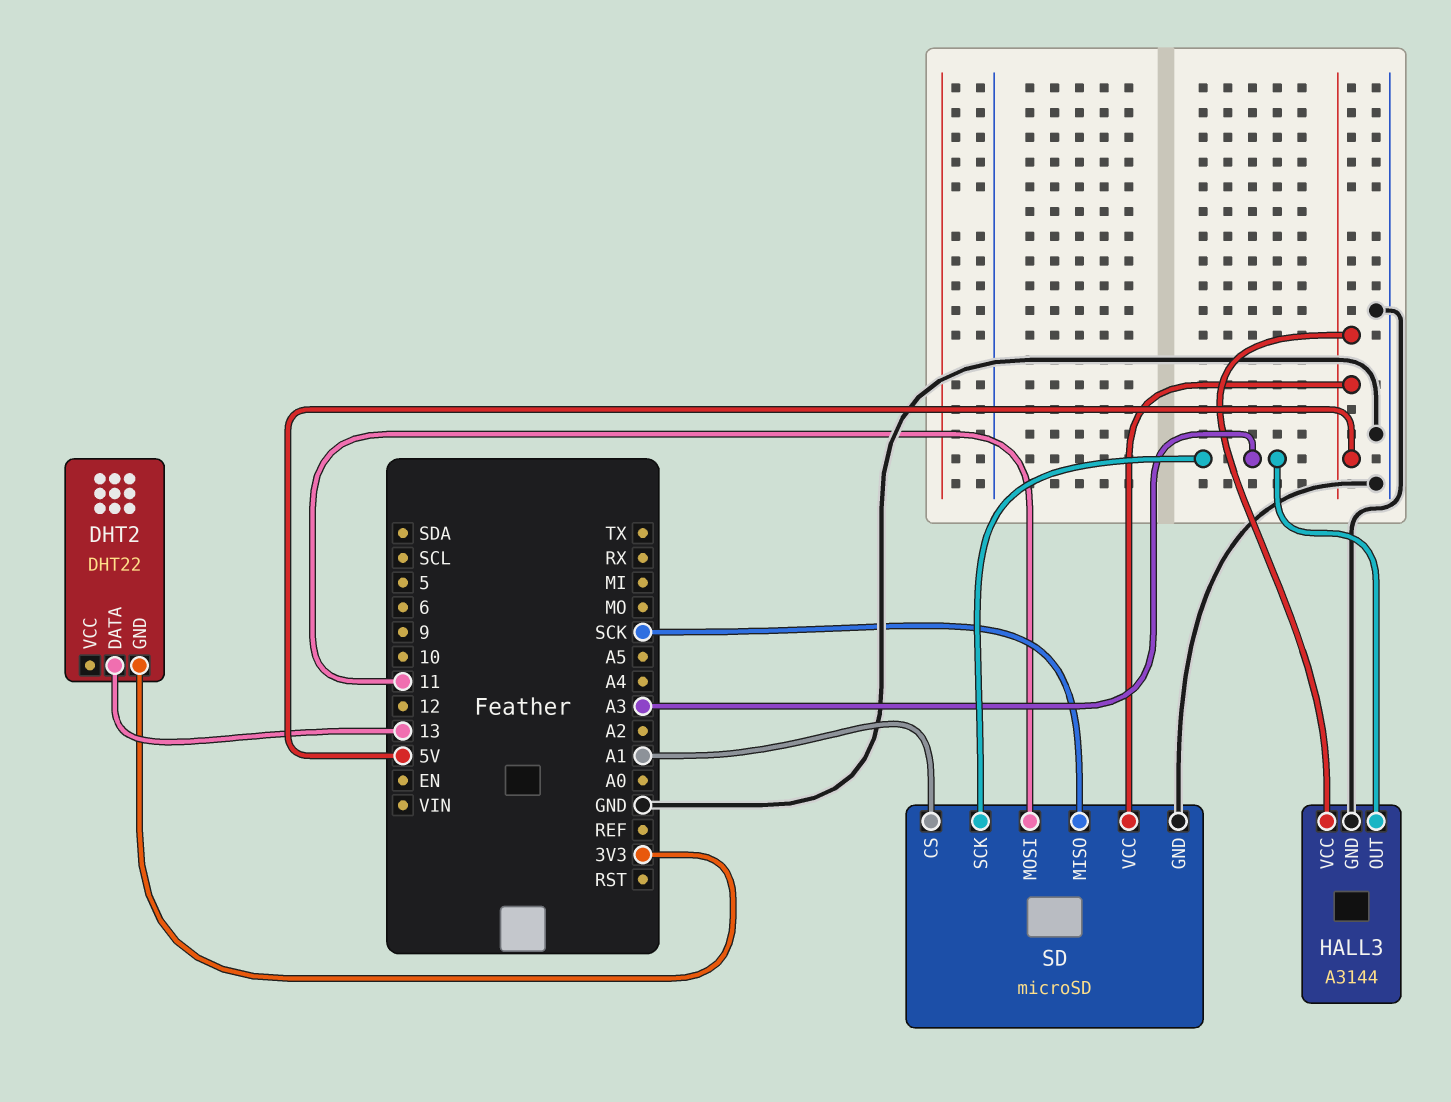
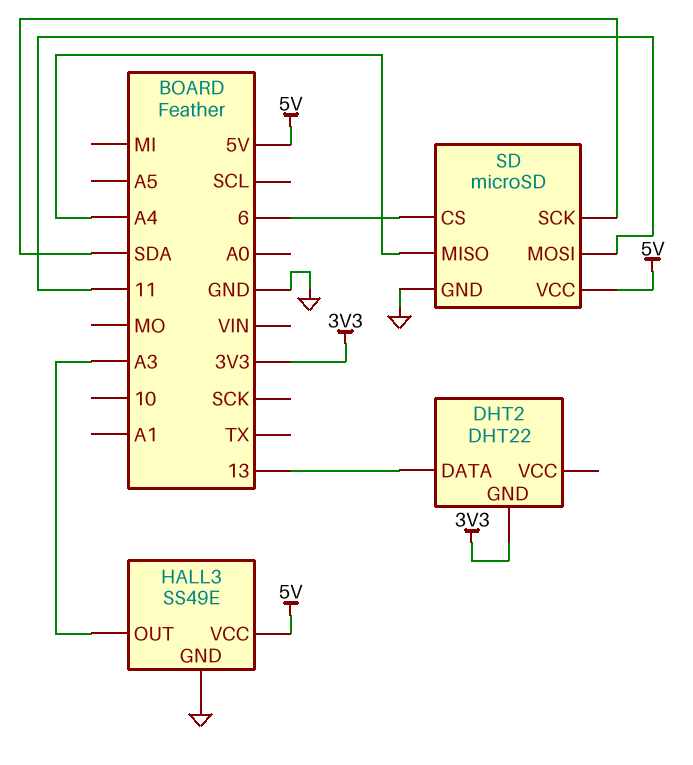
HALL3: A3144 -> SS49E
SD pin CS: A1 -> 6
SD pin MISO: SCK -> A4
SD pin SCK: A3 -> SDA

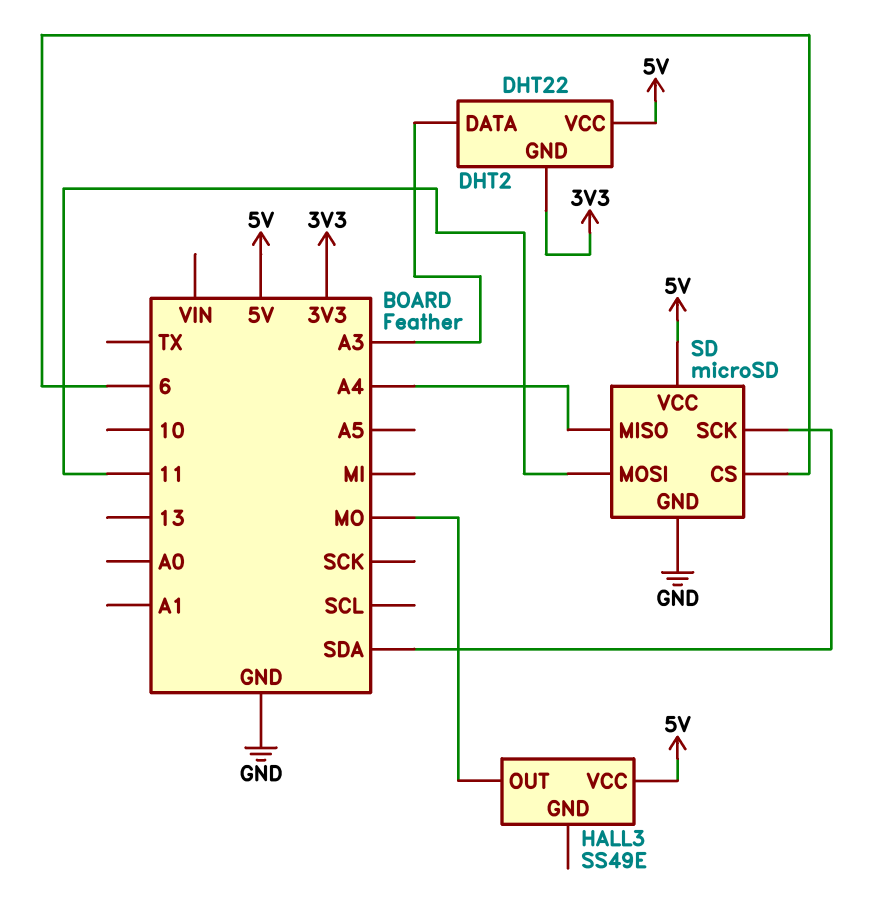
DHT2 pin DATA: 13 -> A3
DHT2 pin VCC: none -> 5V
HALL3 pin GND: GND -> none
HALL3 pin OUT: A3 -> MO

